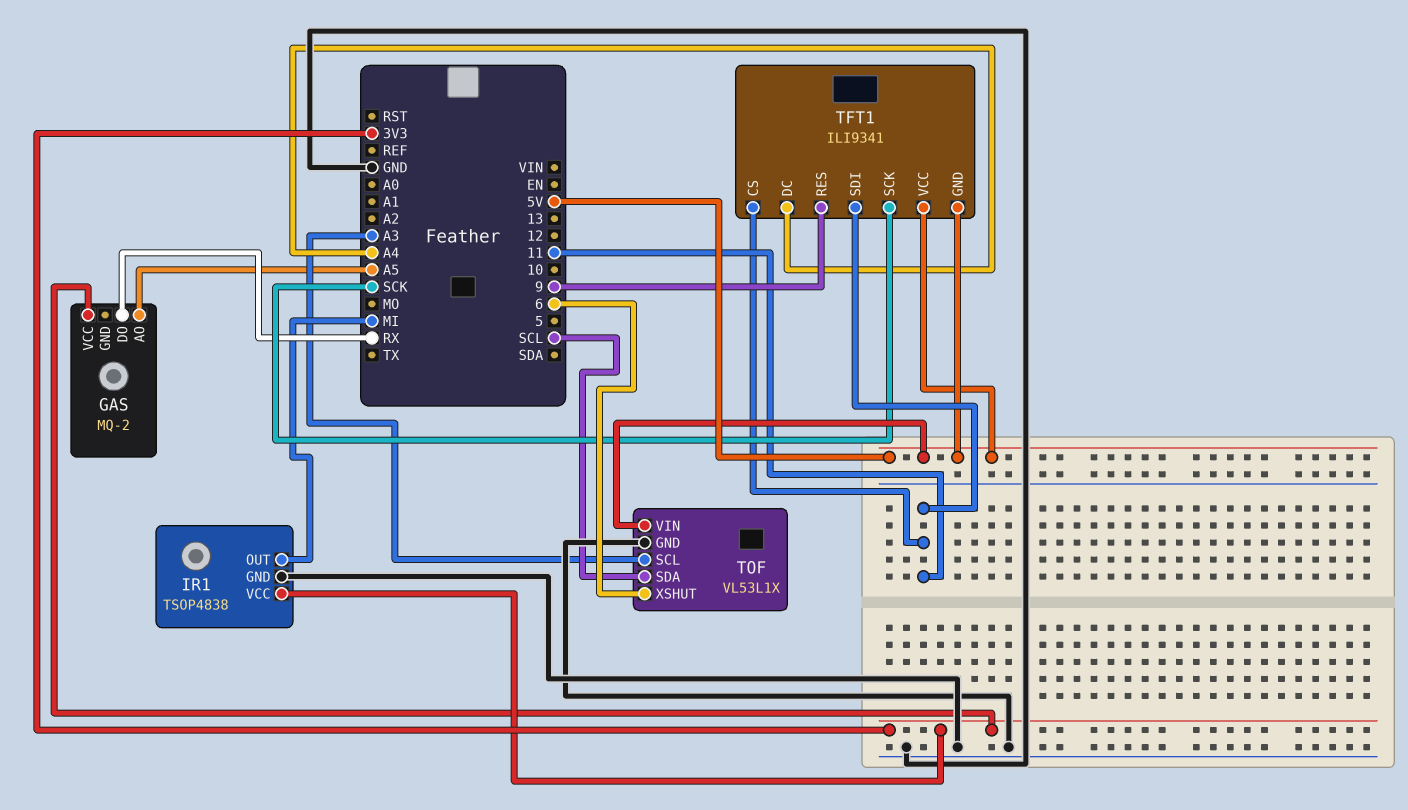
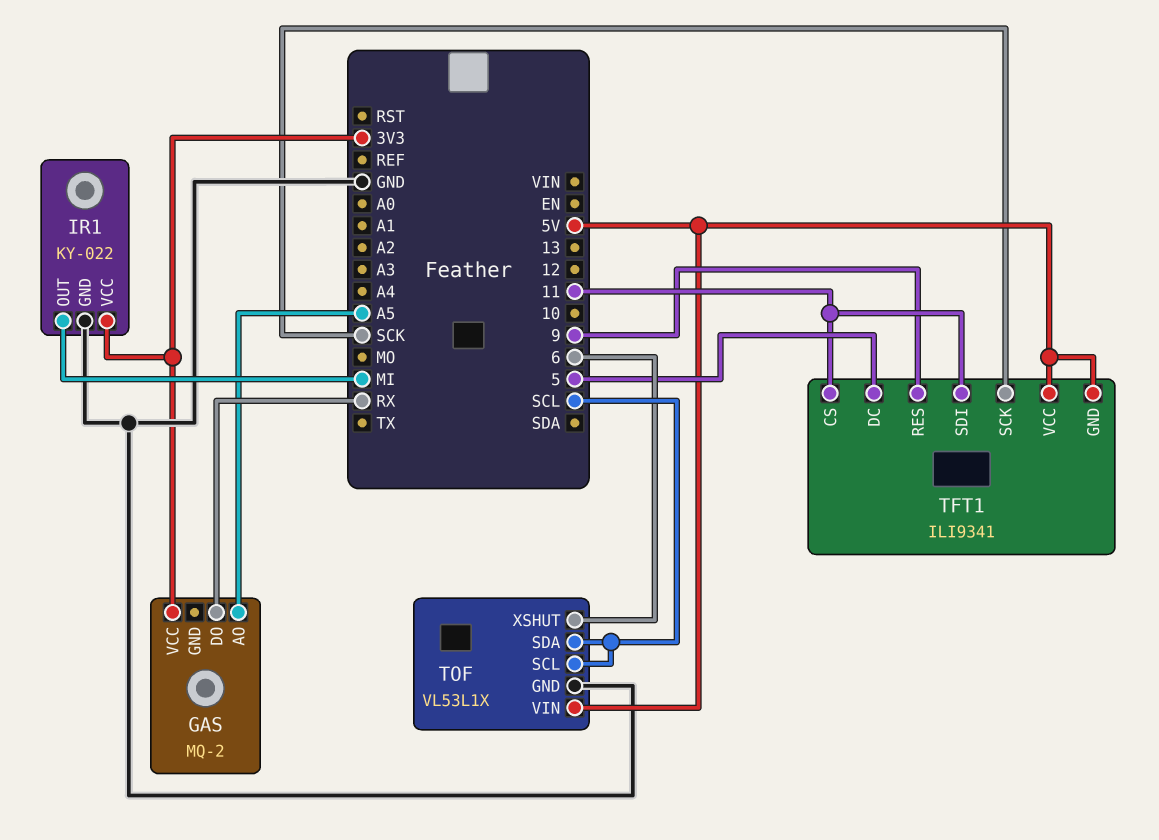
IR1: TSOP4838 -> KY-022
TFT1 pin DC: A4 -> 5
TOF pin SCL: A3 -> SCL

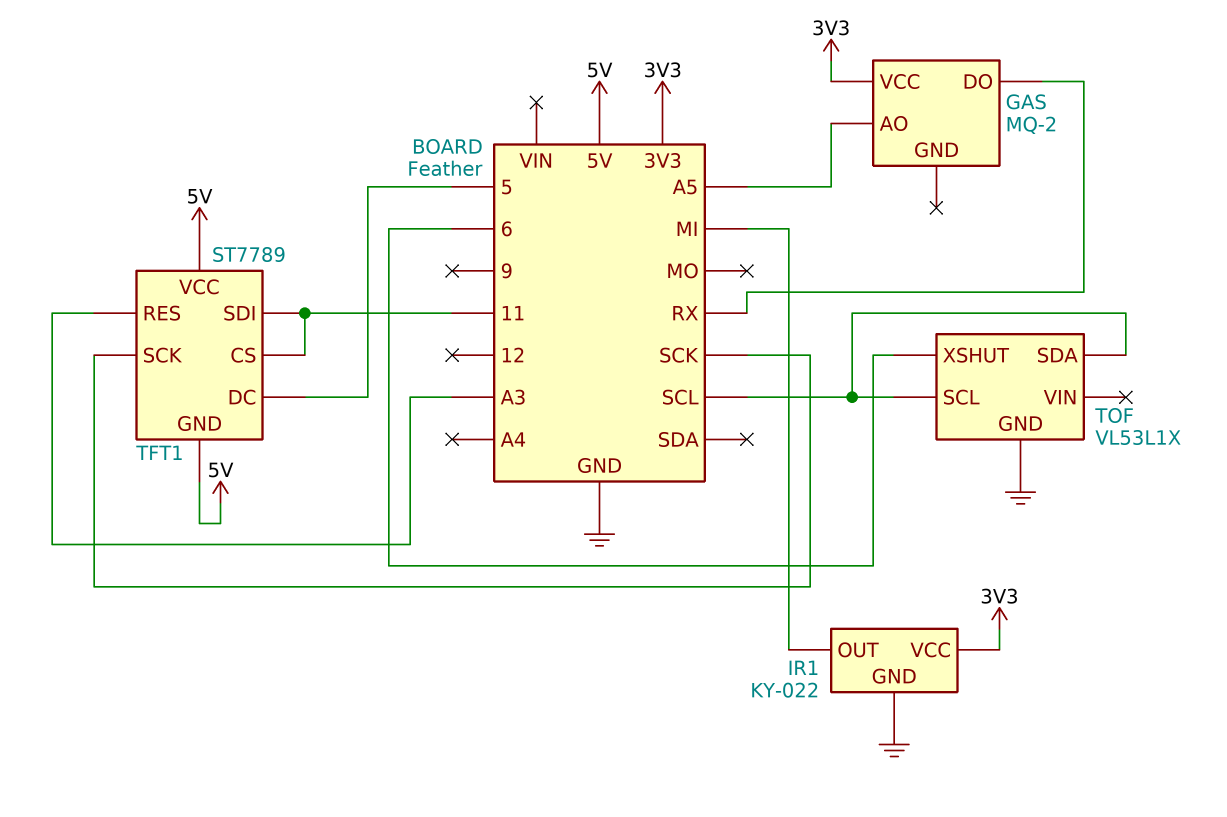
TFT1: ILI9341 -> ST7789
TFT1 pin RES: 9 -> A3
TOF pin VIN: 5V -> none

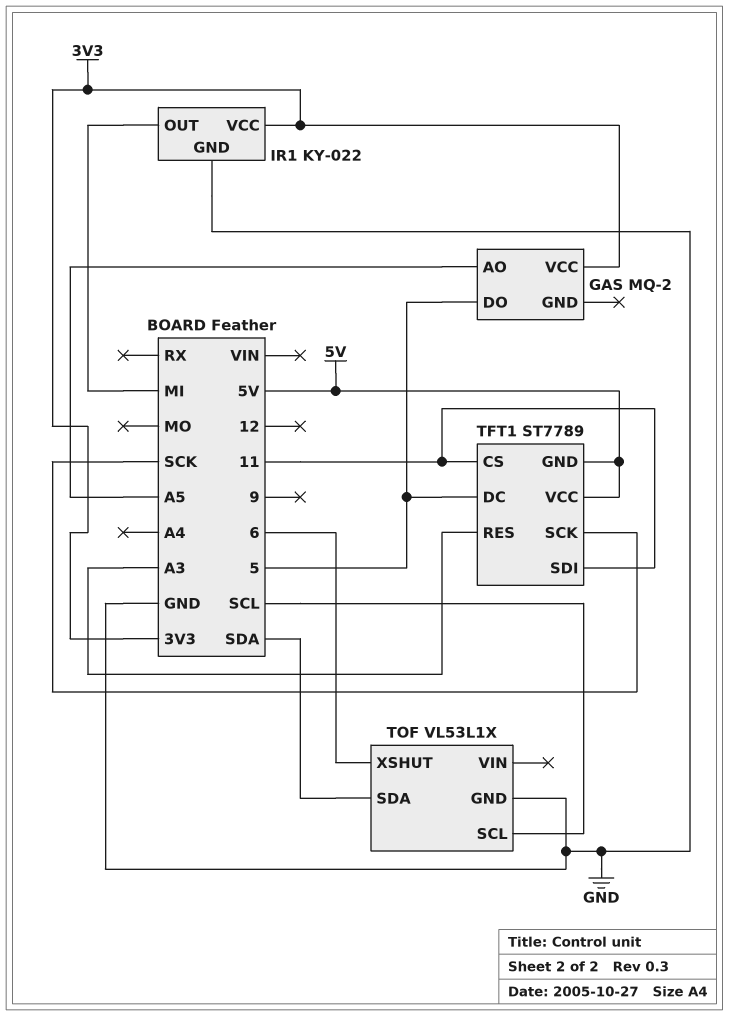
GAS pin DO: RX -> 5
TOF pin SDA: SCL -> SDA

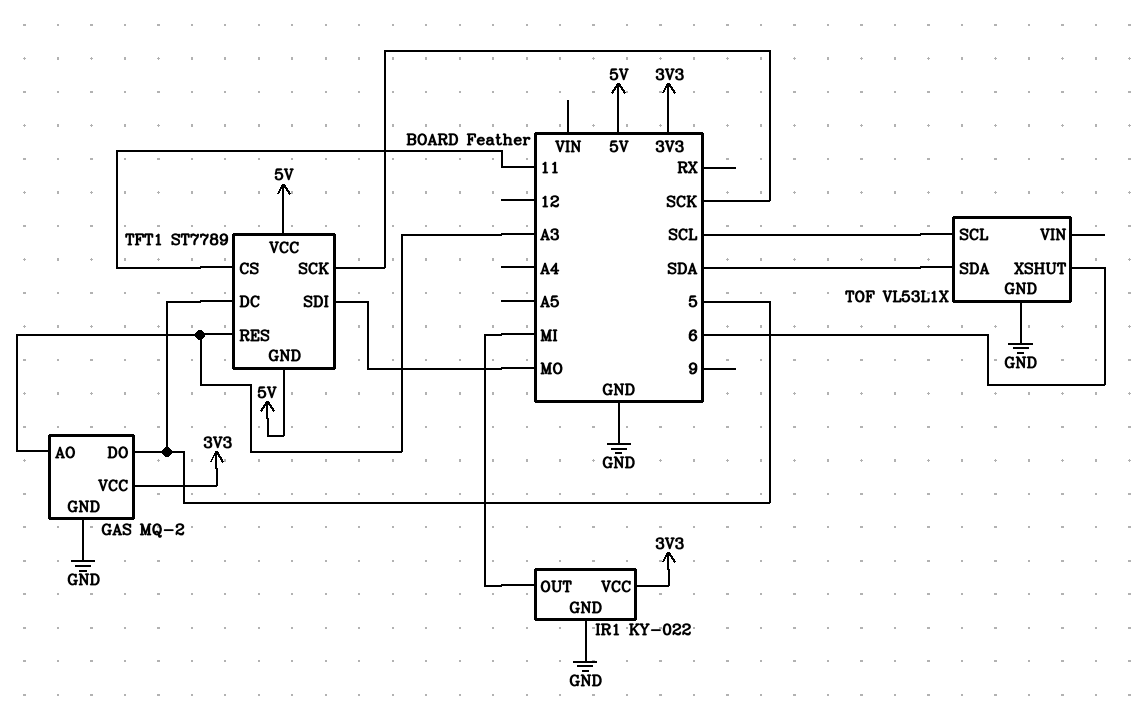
GAS pin AO: A5 -> A3
GAS pin GND: none -> GND
TFT1 pin SDI: 11 -> MO

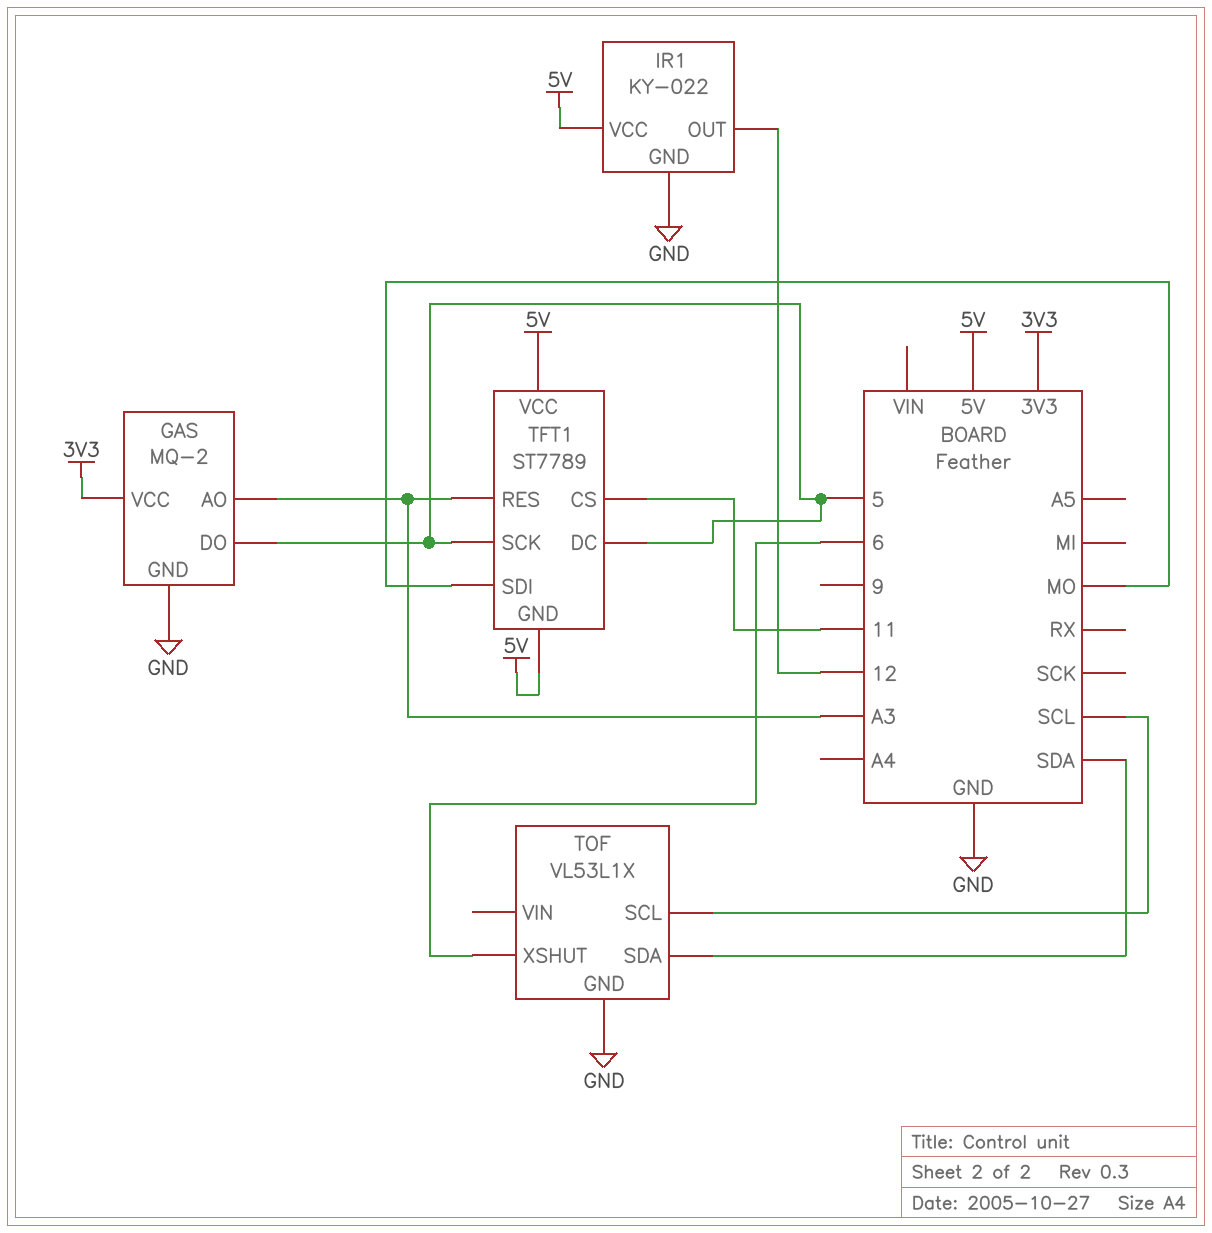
IR1 pin OUT: MI -> 12
IR1 pin VCC: 3V3 -> 5V
TFT1 pin SCK: SCK -> 5

